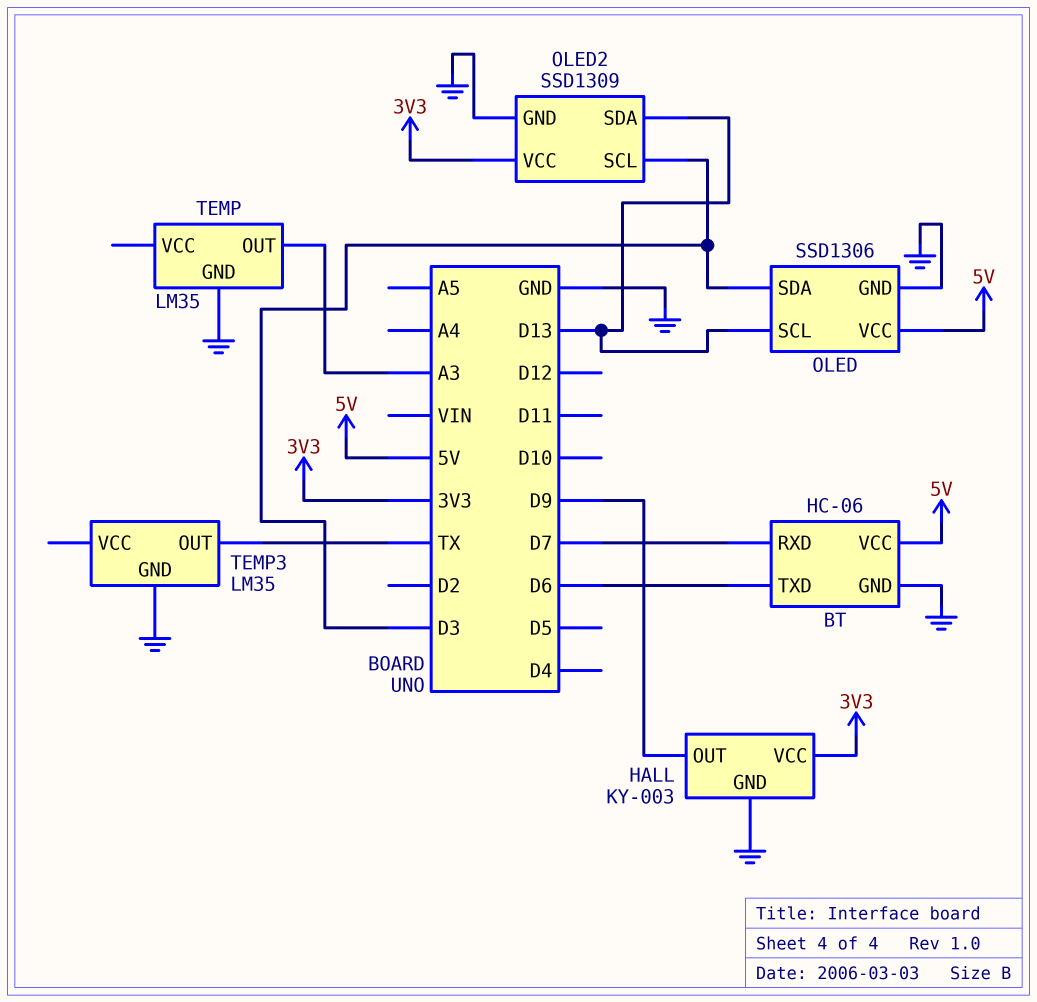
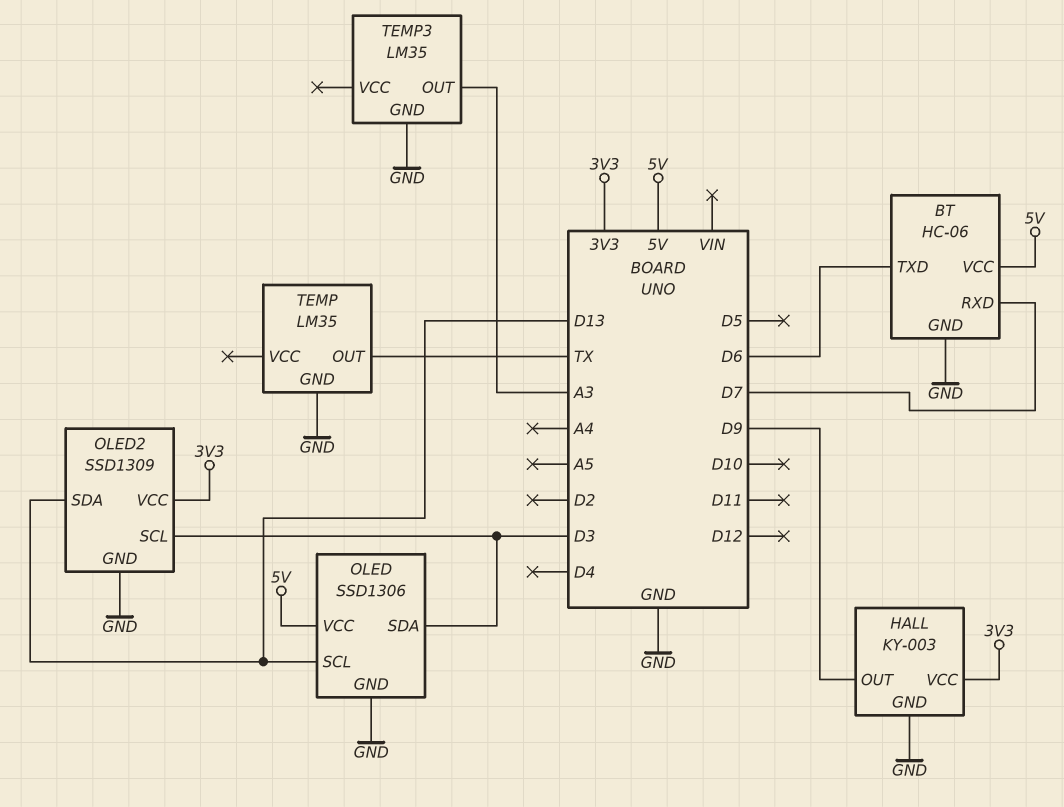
TEMP pin OUT: A3 -> TX
TEMP3 pin OUT: TX -> A3

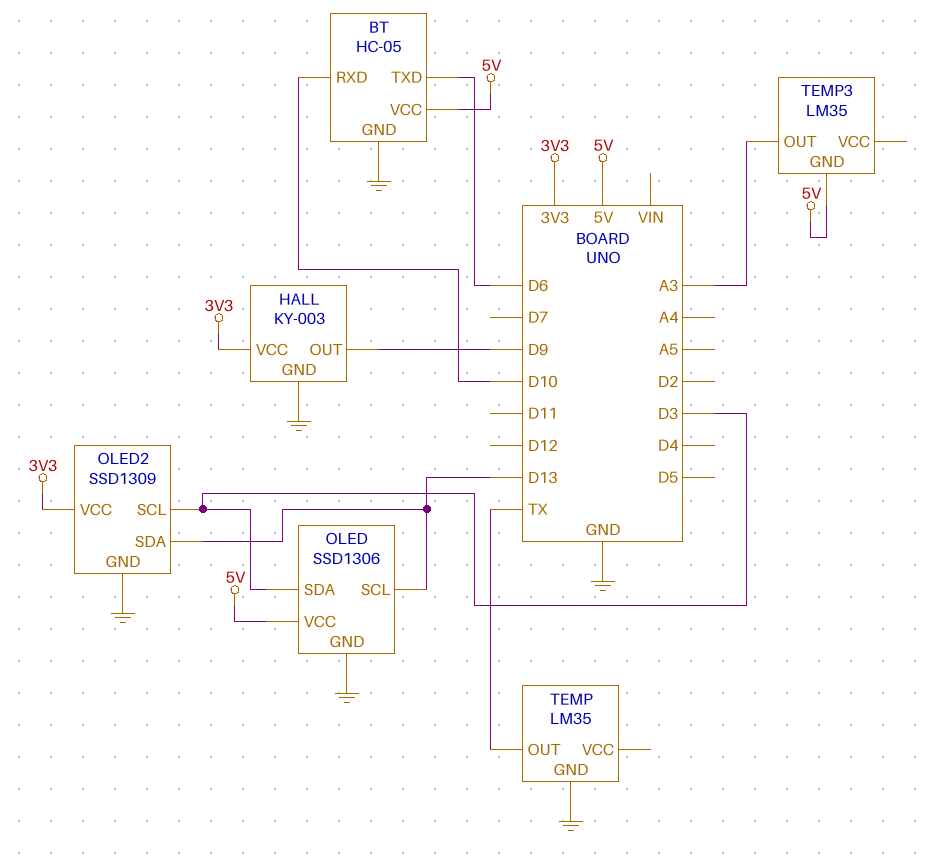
BT: HC-06 -> HC-05
BT pin RXD: D7 -> D10
TEMP3 pin GND: GND -> 5V

